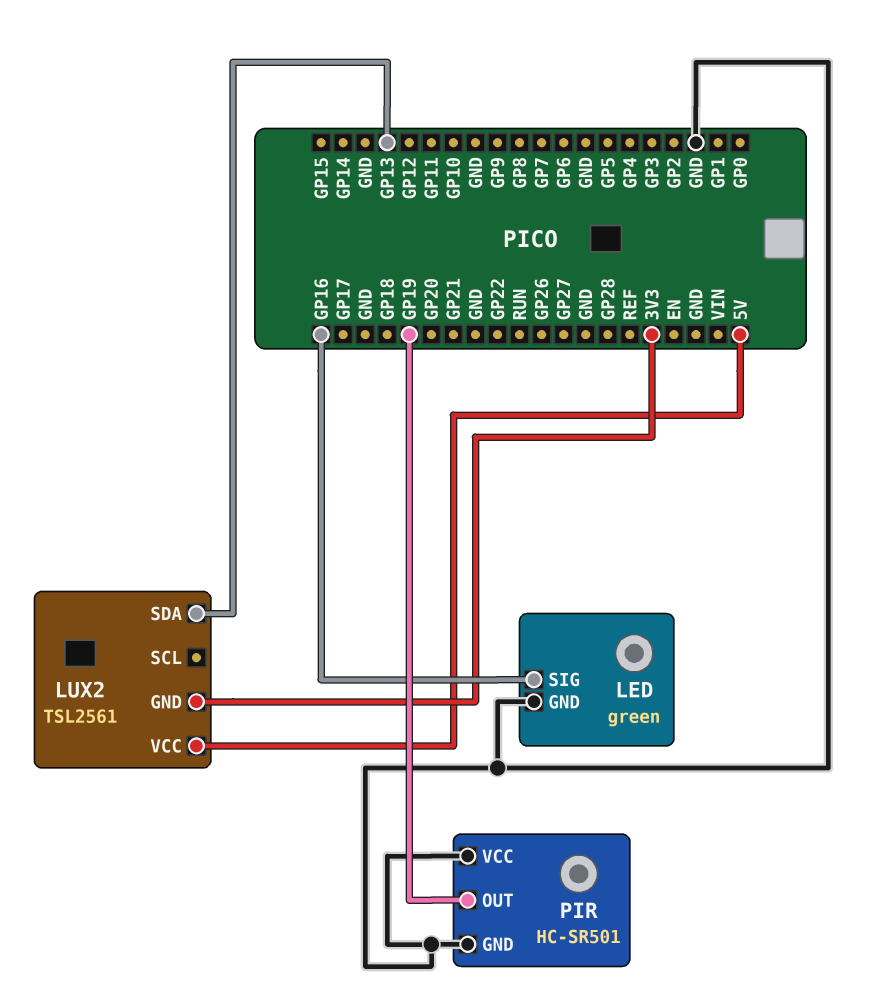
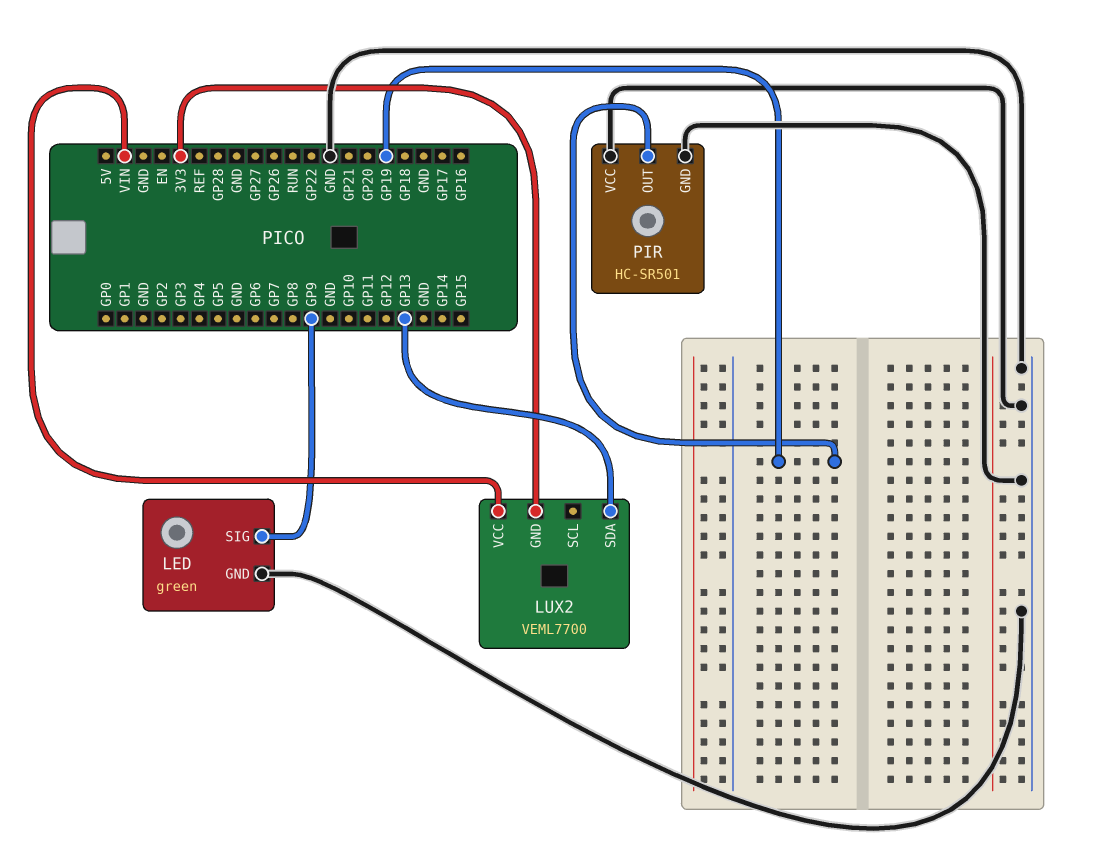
LED pin SIG: GP16 -> GP9
LUX2: TSL2561 -> VEML7700
LUX2 pin VCC: 5V -> VIN

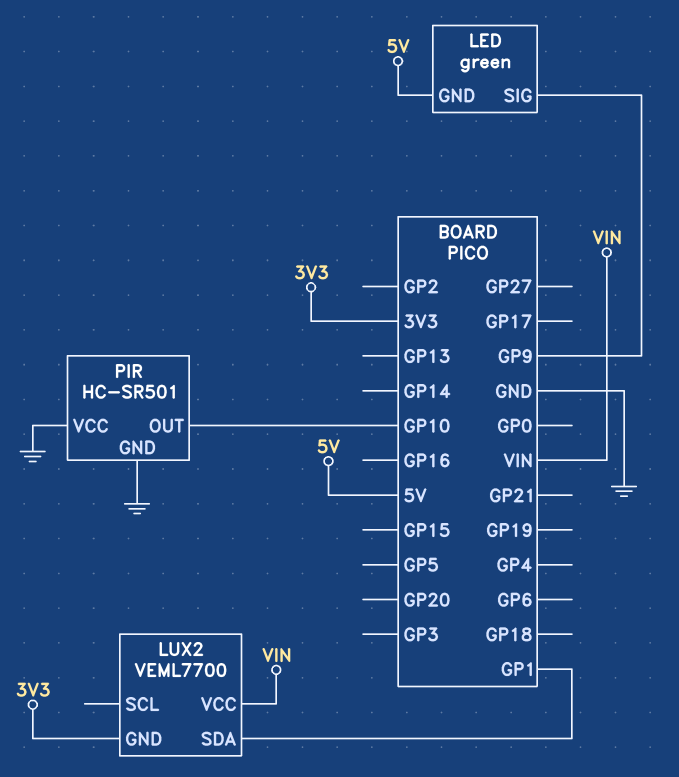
LED pin GND: GND -> 5V
LUX2 pin SDA: GP13 -> GP1
PIR pin OUT: GP19 -> GP10

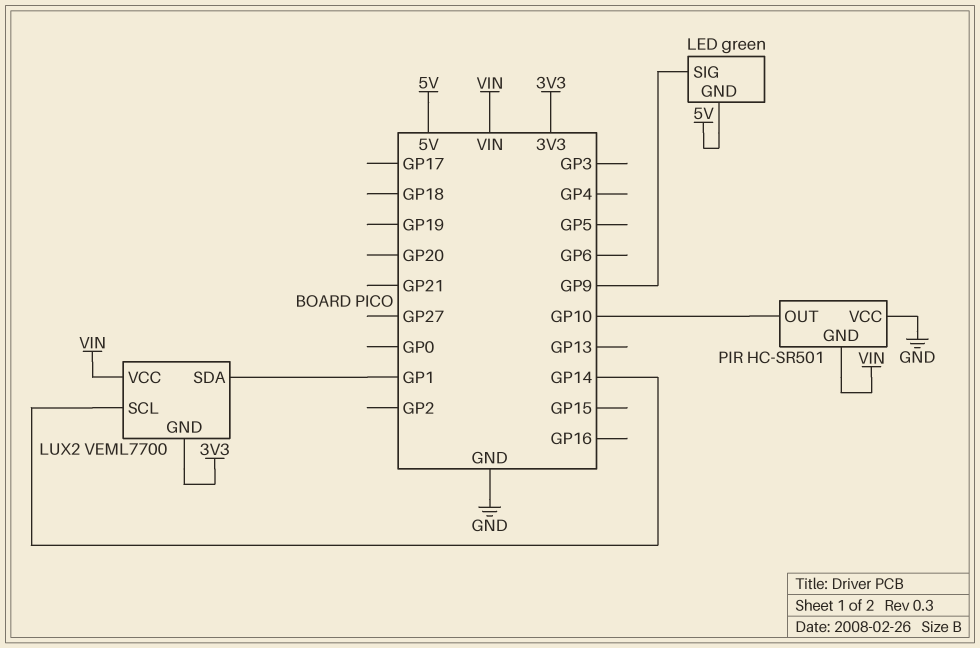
LUX2 pin SCL: none -> GP14
PIR pin GND: GND -> VIN

